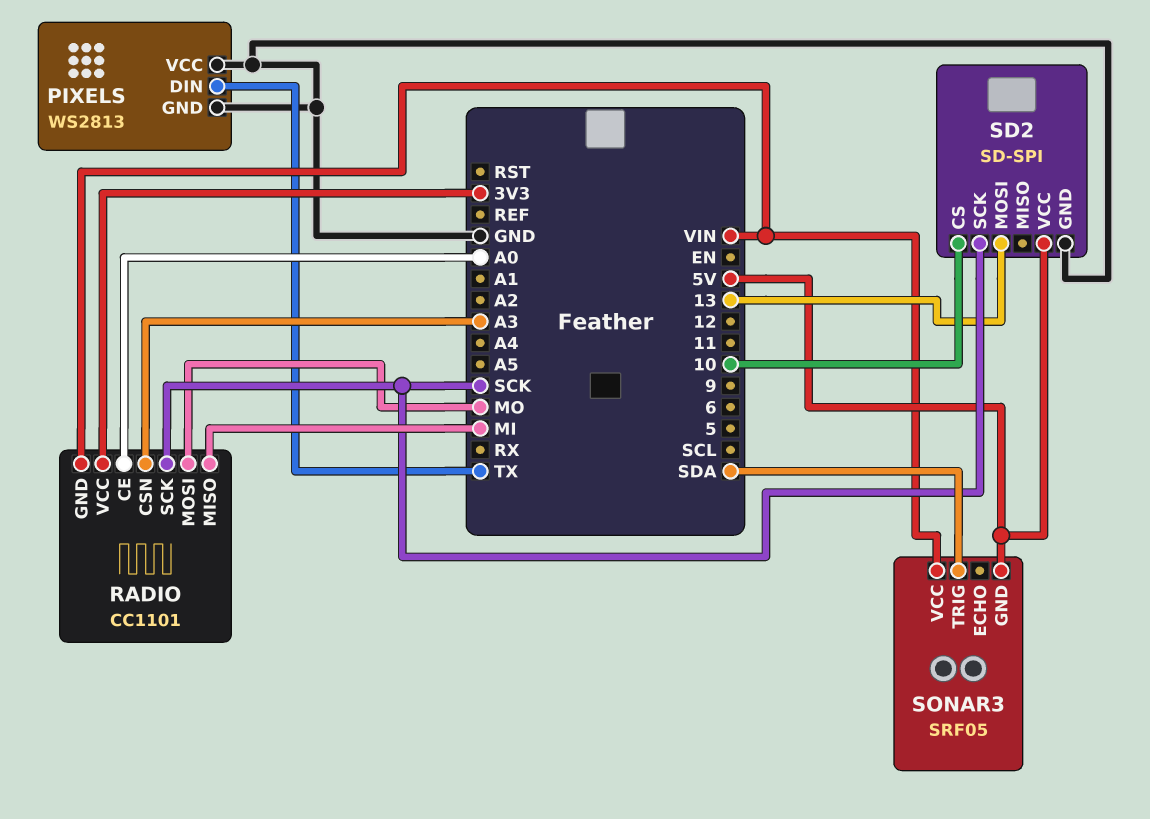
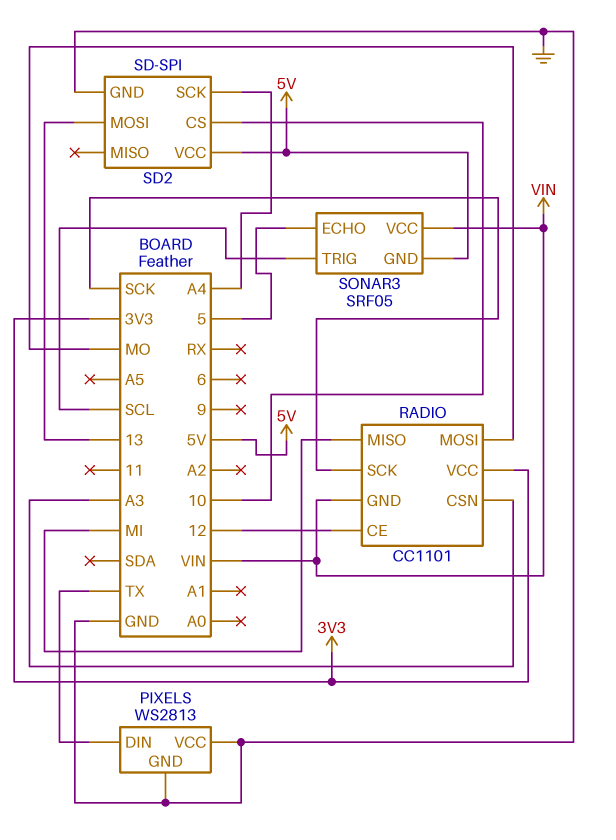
RADIO pin CE: A0 -> 12
SD2 pin SCK: SCK -> A4
SONAR3 pin ECHO: none -> 5
SONAR3 pin TRIG: SDA -> SCL

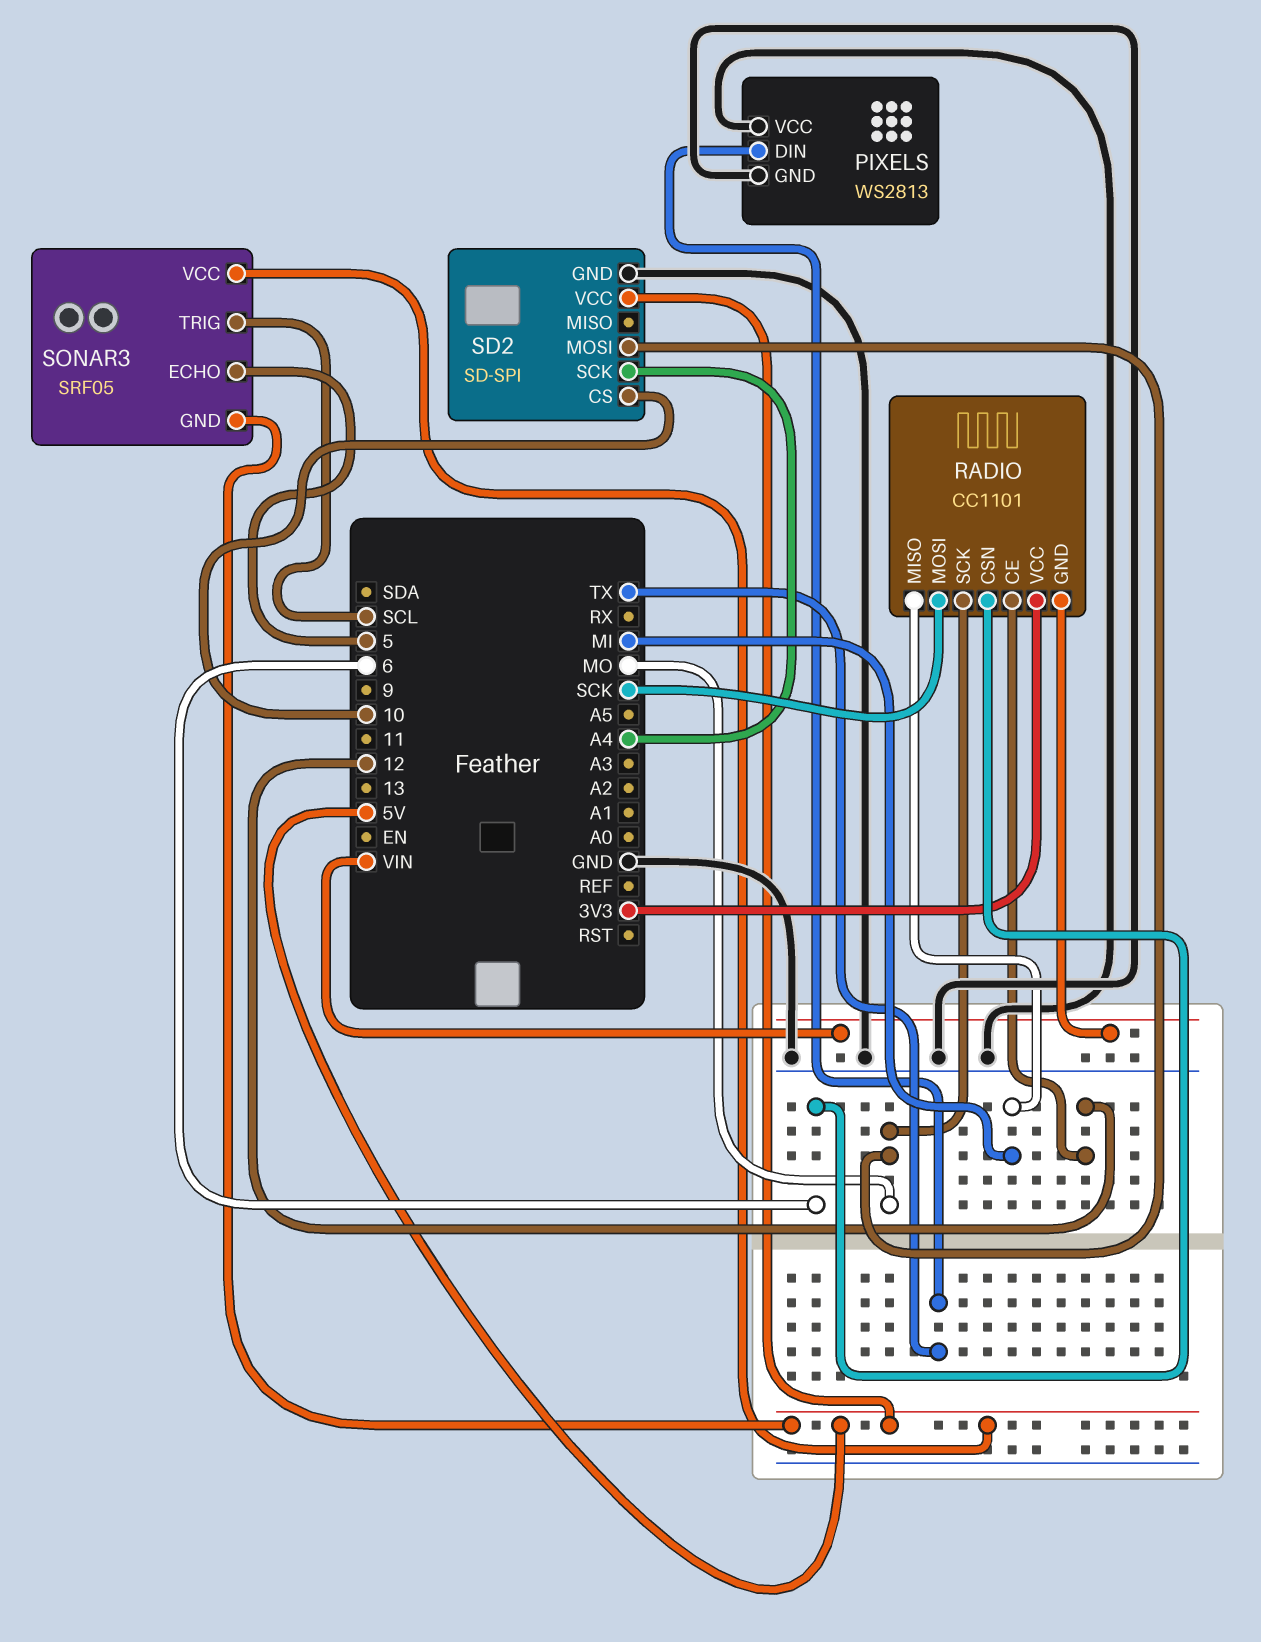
RADIO pin CSN: A3 -> 6
RADIO pin MOSI: MO -> SCK
RADIO pin SCK: SCK -> MO
SD2 pin MOSI: 13 -> MO
SONAR3 pin VCC: VIN -> 5V

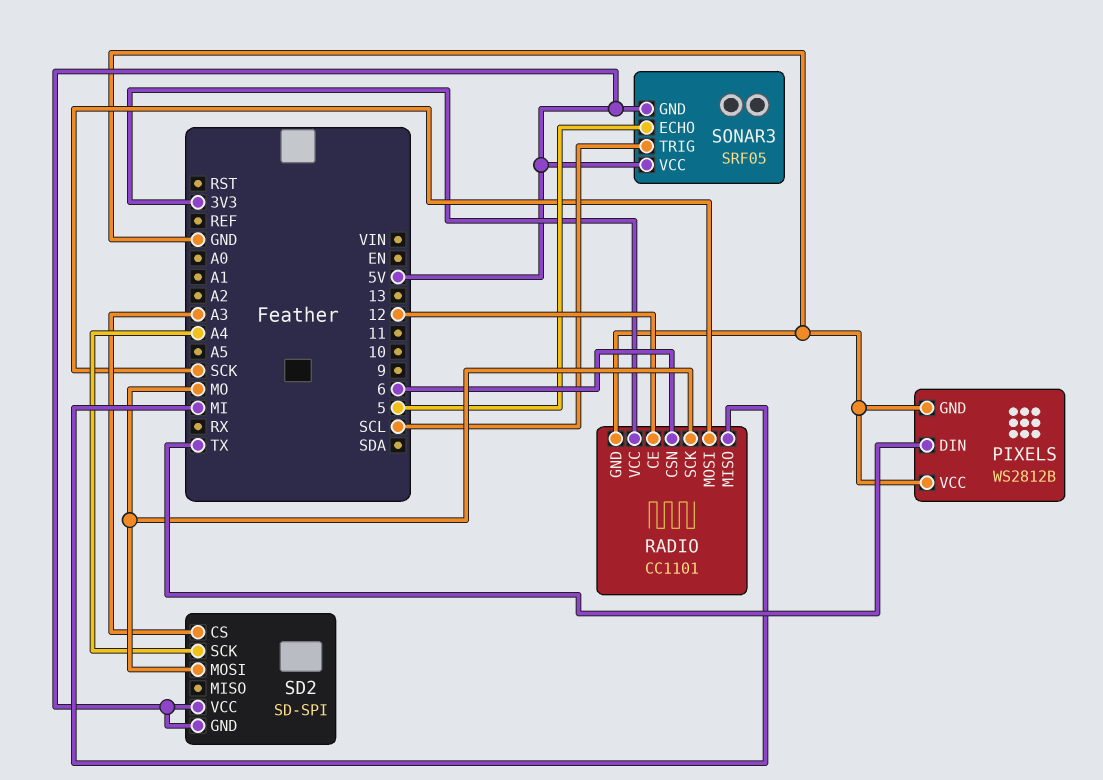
PIXELS: WS2813 -> WS2812B
RADIO pin GND: VIN -> GND
SD2 pin CS: 10 -> A3
SD2 pin GND: GND -> 5V

